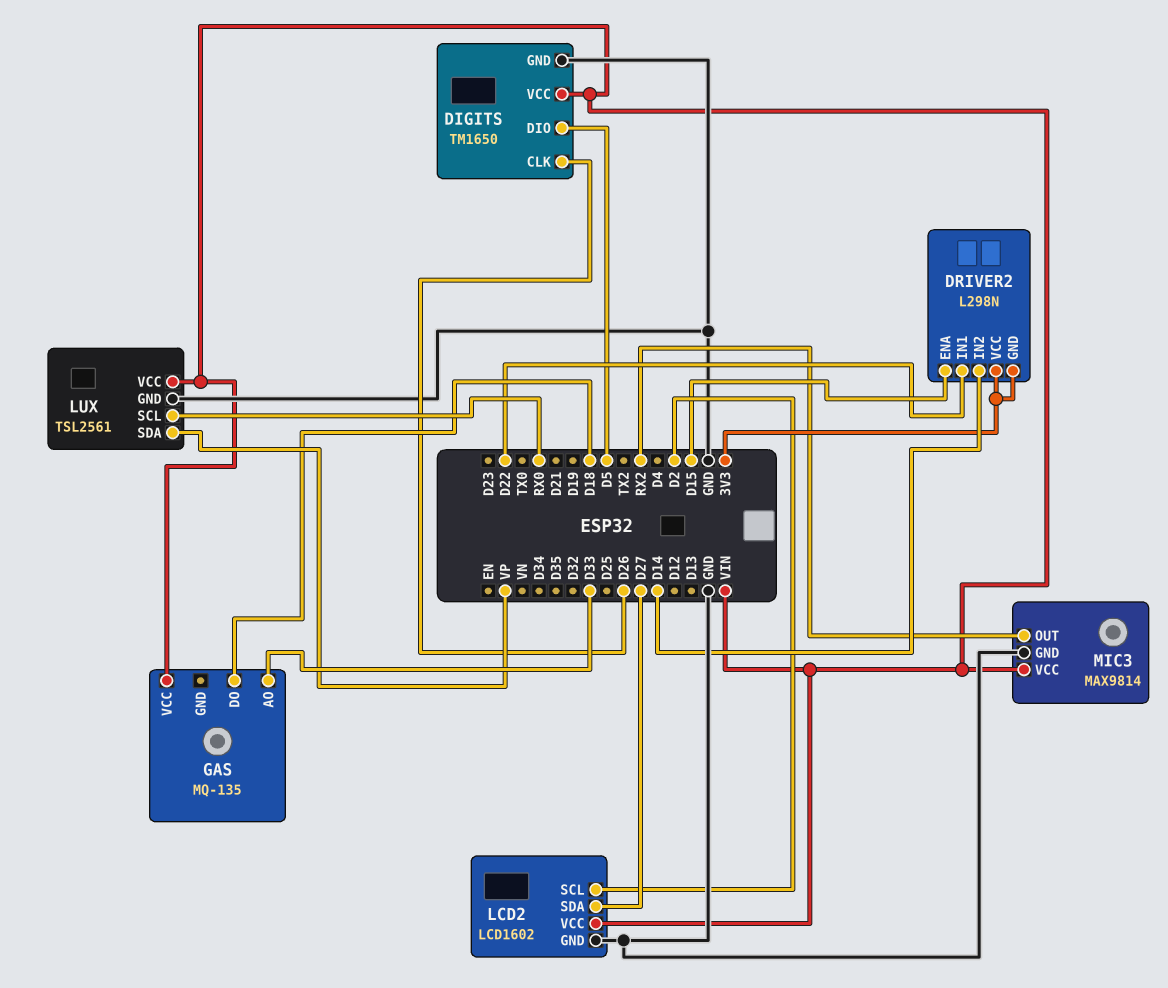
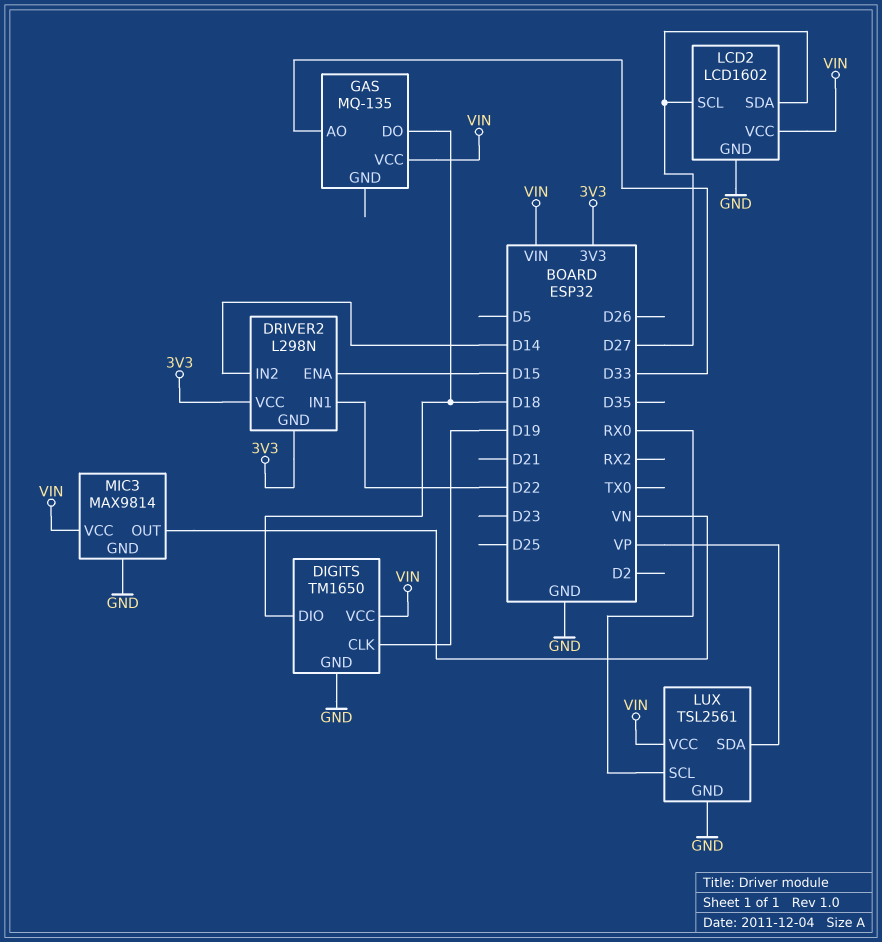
DIGITS pin CLK: D26 -> D19
DIGITS pin DIO: D5 -> D18
LCD2 pin SCL: D2 -> D27
MIC3 pin OUT: RX2 -> VN

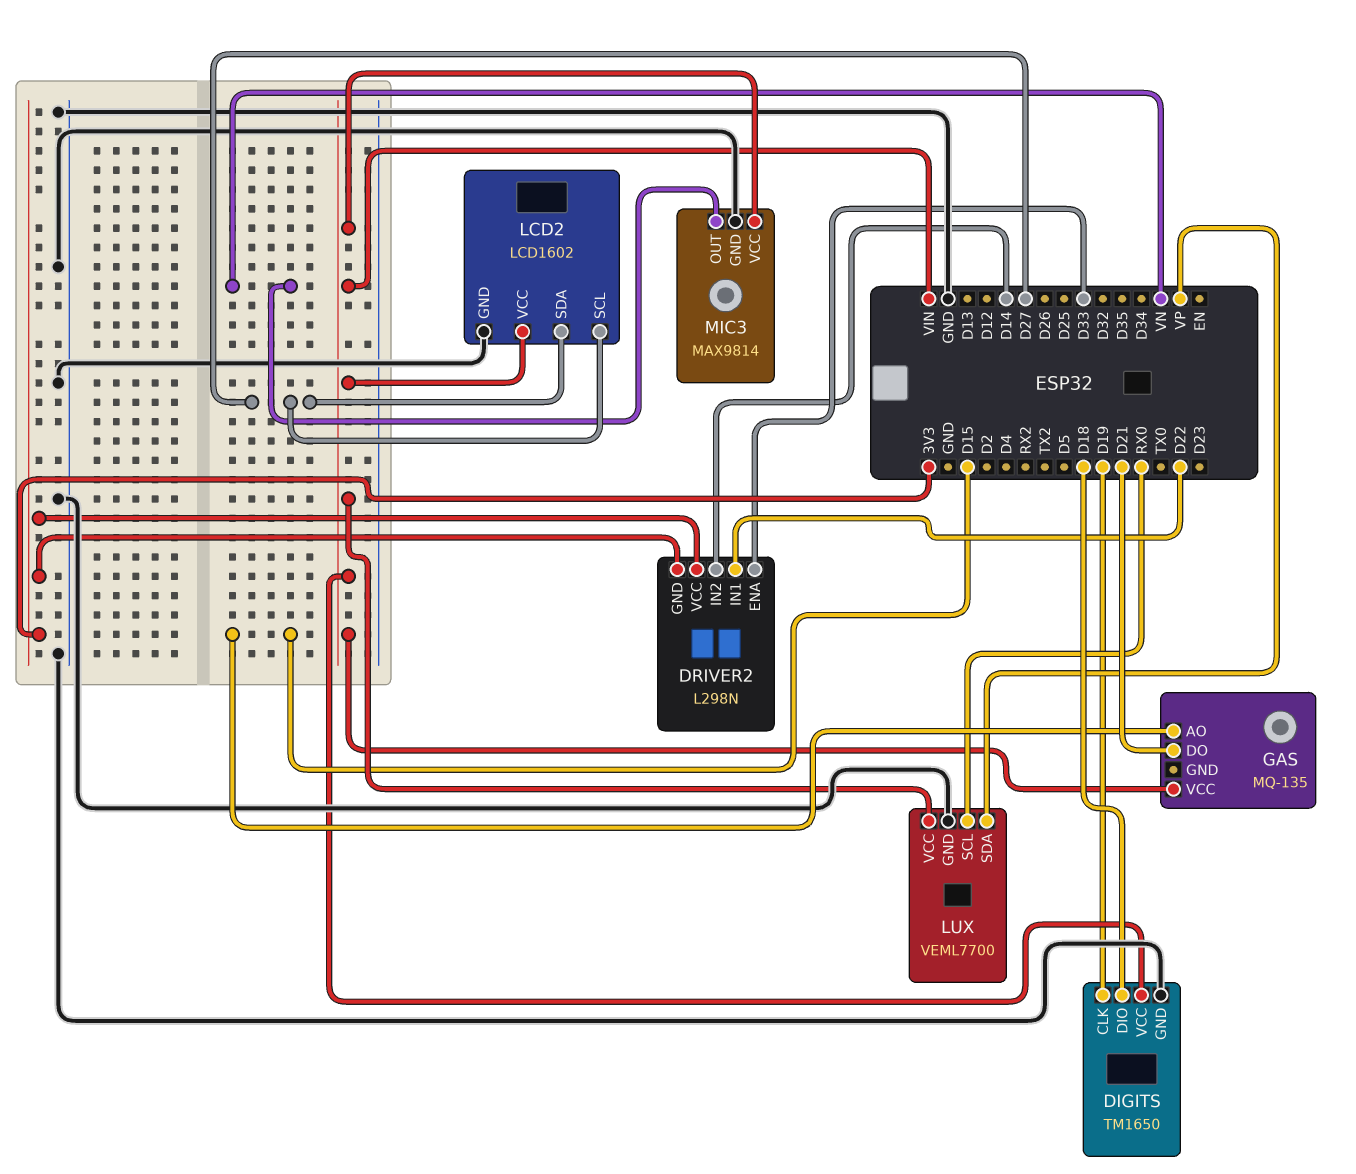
DRIVER2 pin ENA: D15 -> D33
GAS pin AO: D33 -> D15
GAS pin DO: D18 -> D21
LUX: TSL2561 -> VEML7700

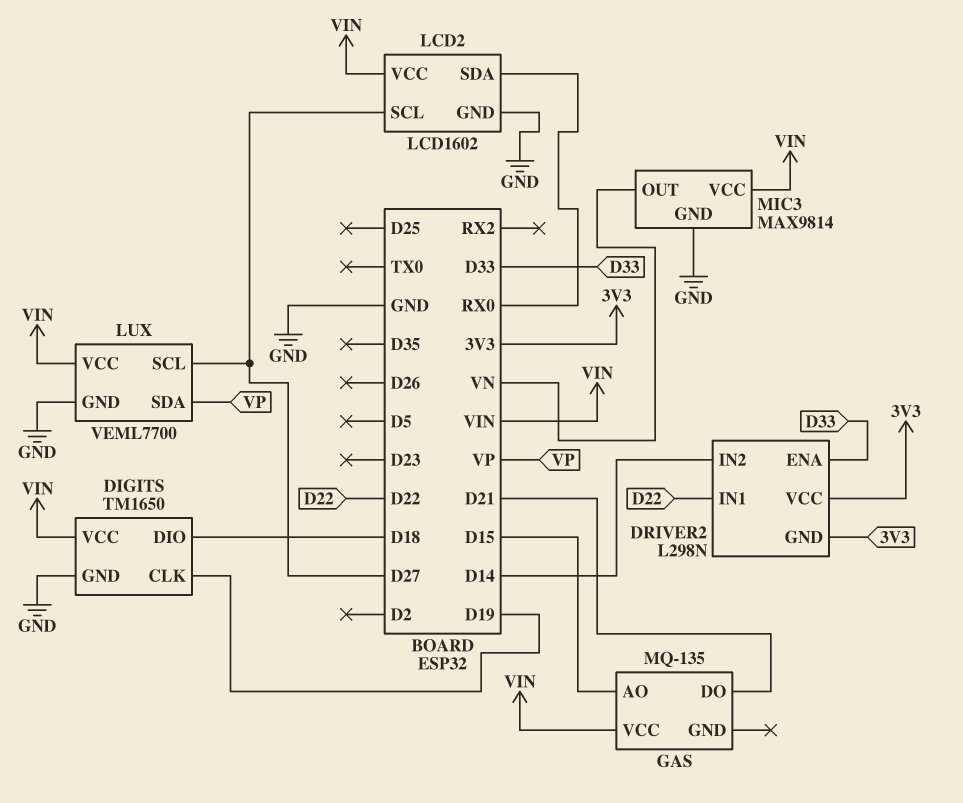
LCD2 pin SDA: D27 -> RX0
LUX pin SCL: RX0 -> D27

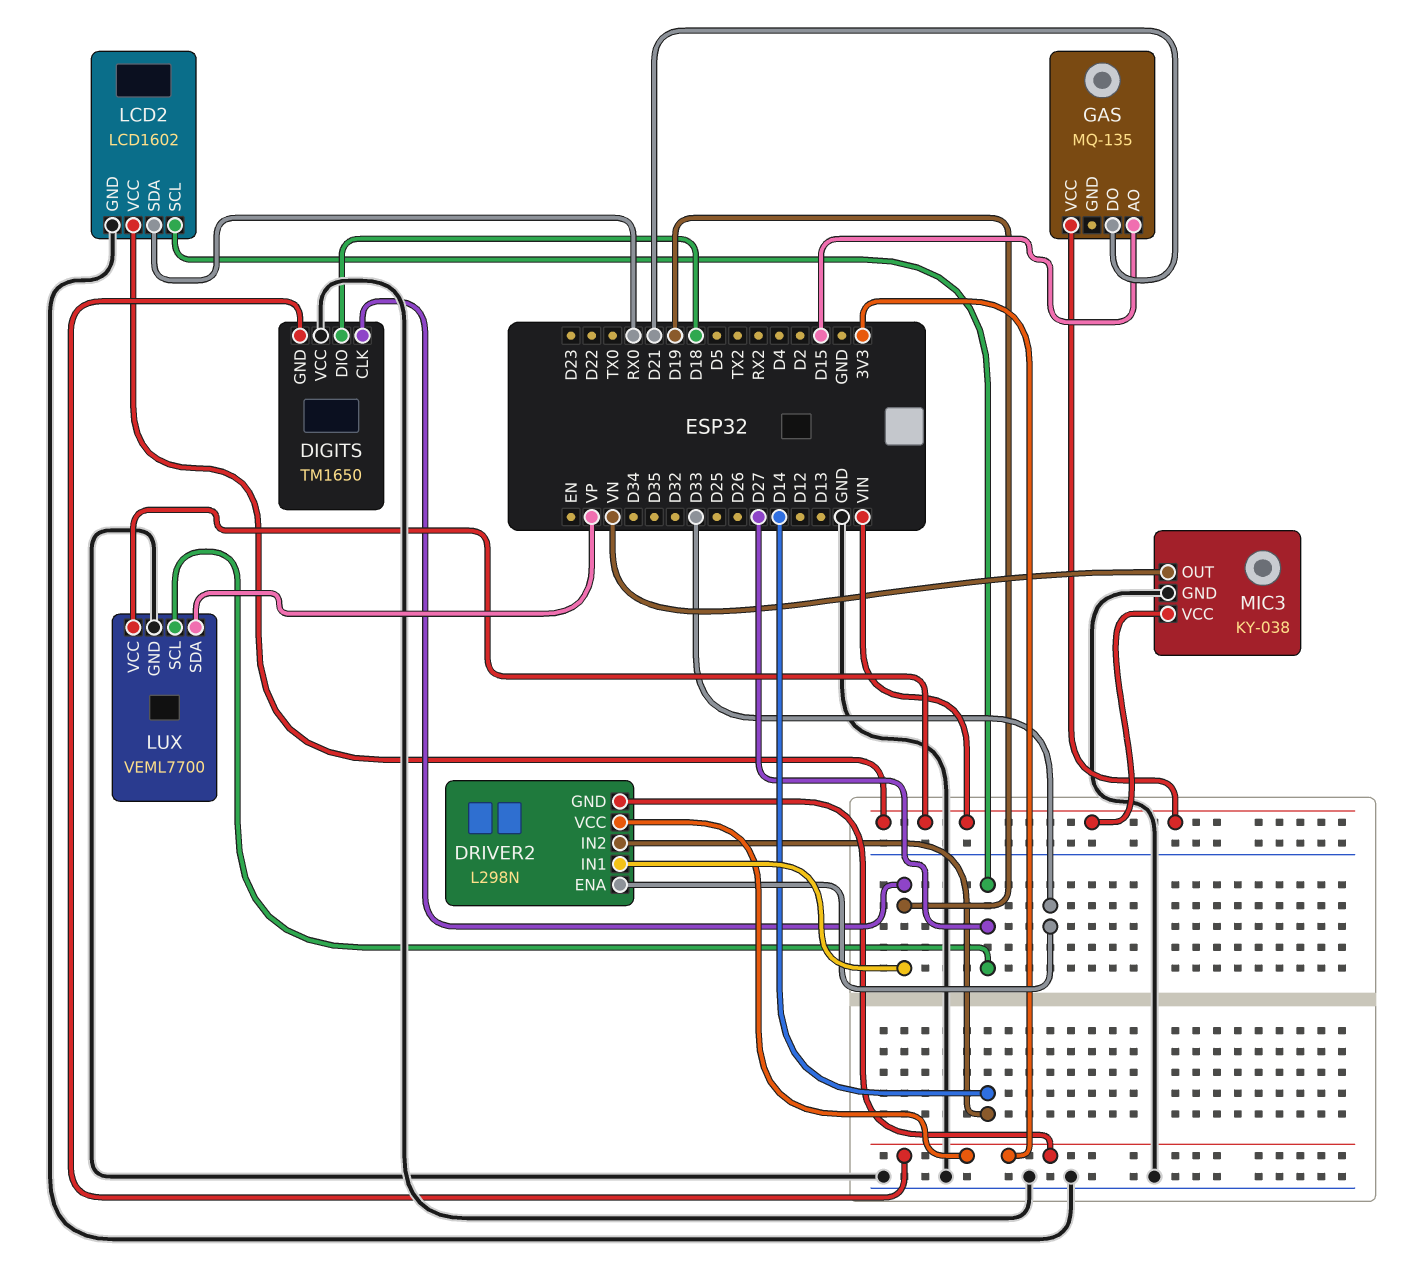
DIGITS pin GND: GND -> 3V3
DIGITS pin VCC: VIN -> GND
DRIVER2 pin IN1: D22 -> D19
MIC3: MAX9814 -> KY-038

